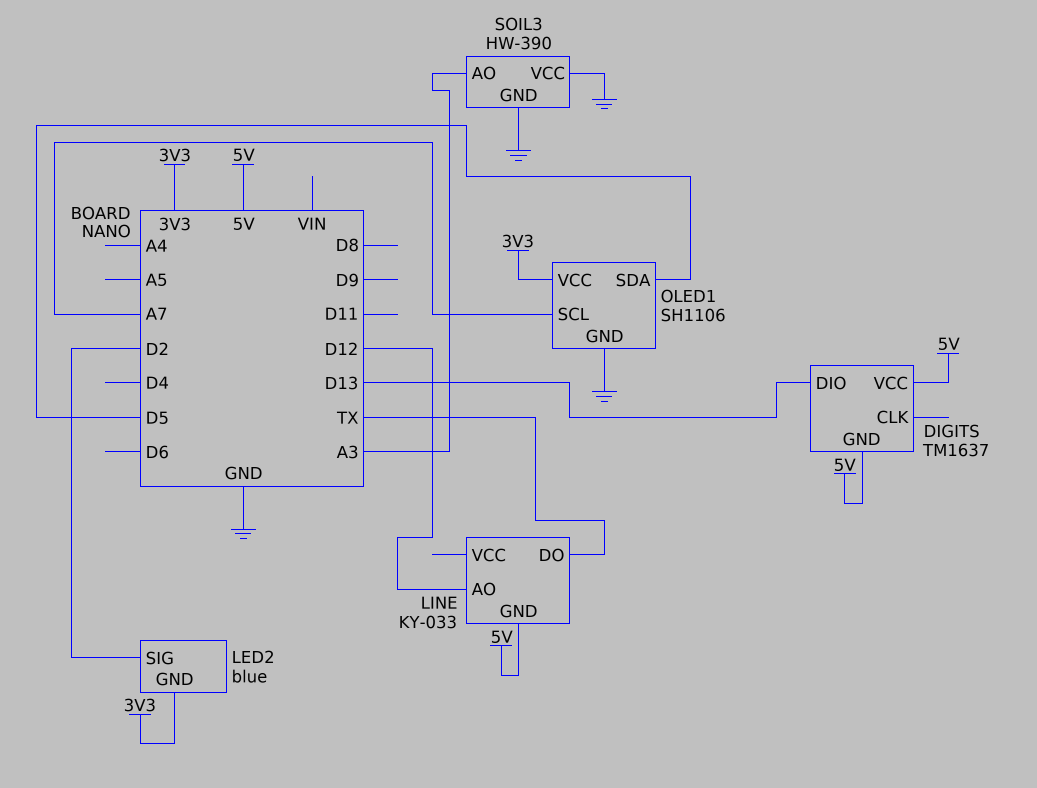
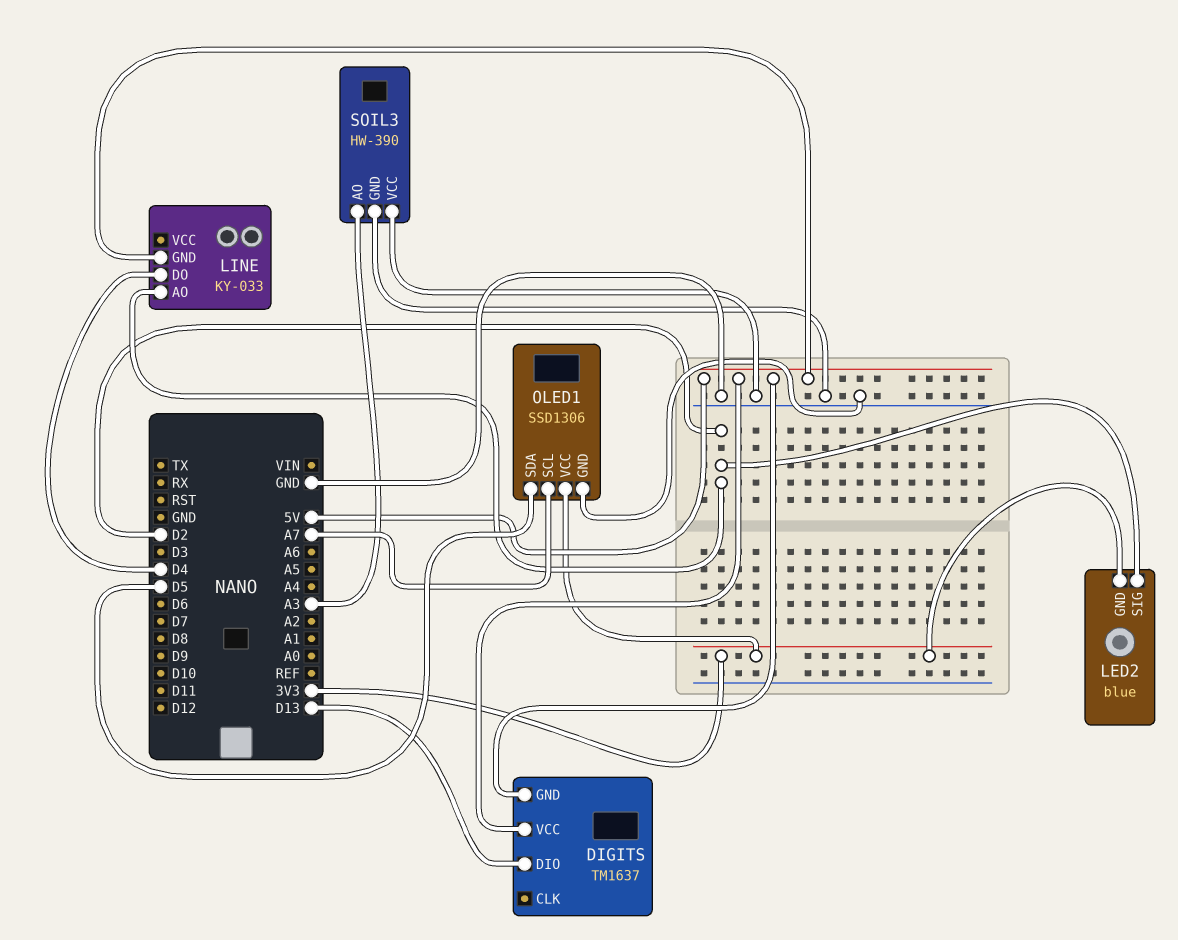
LINE pin AO: D12 -> D2
LINE pin DO: TX -> D4
OLED1: SH1106 -> SSD1306

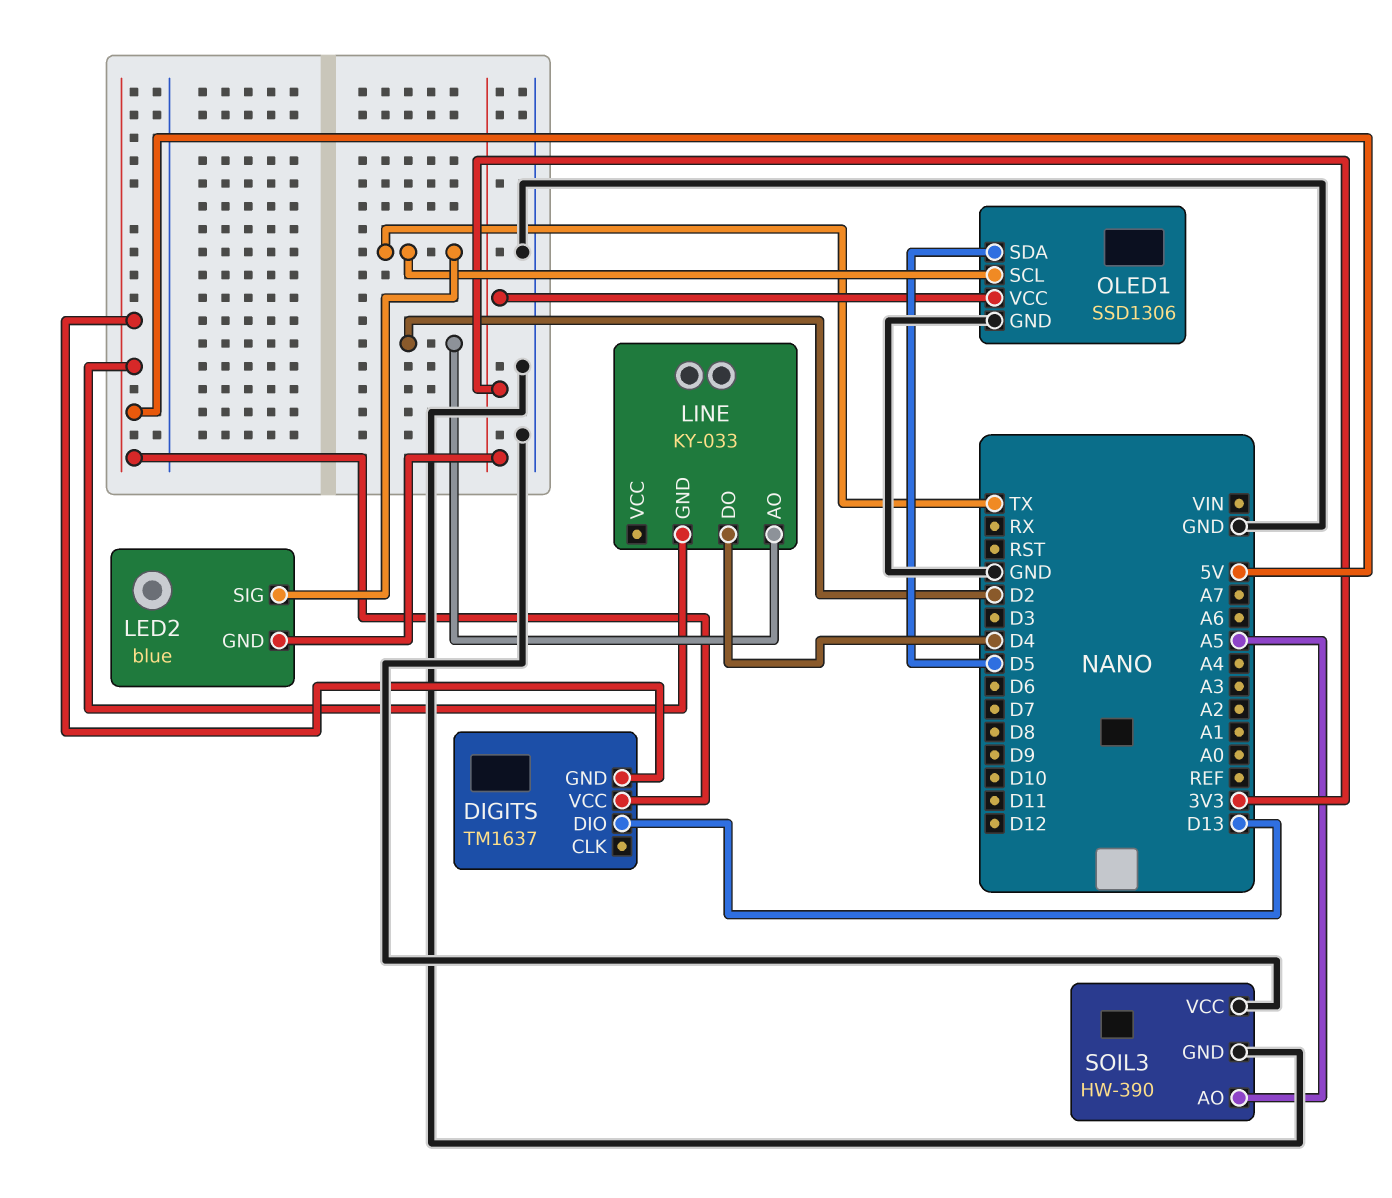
LED2 pin SIG: D2 -> TX
OLED1 pin SCL: A7 -> TX
SOIL3 pin AO: A3 -> A5

